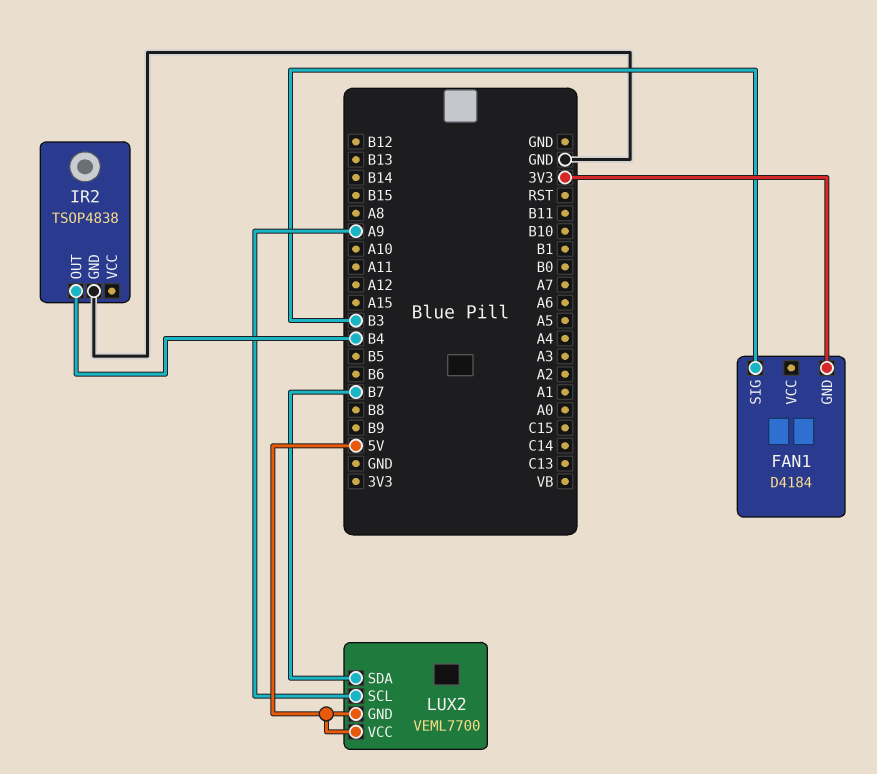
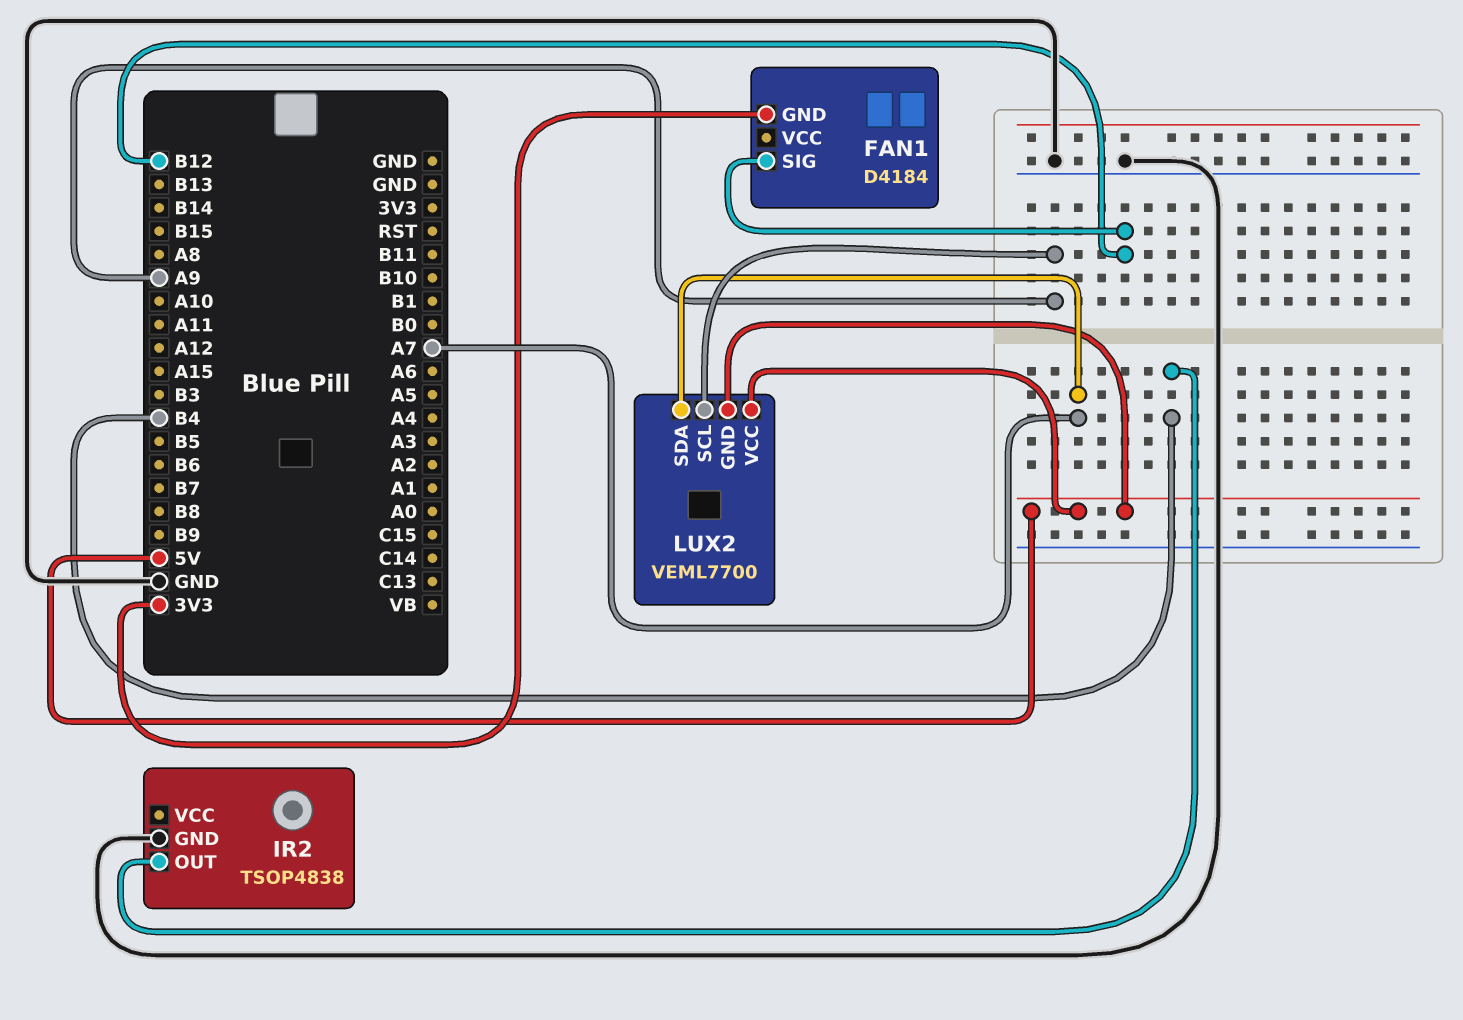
FAN1 pin SIG: B3 -> B12
LUX2 pin SDA: B7 -> A7

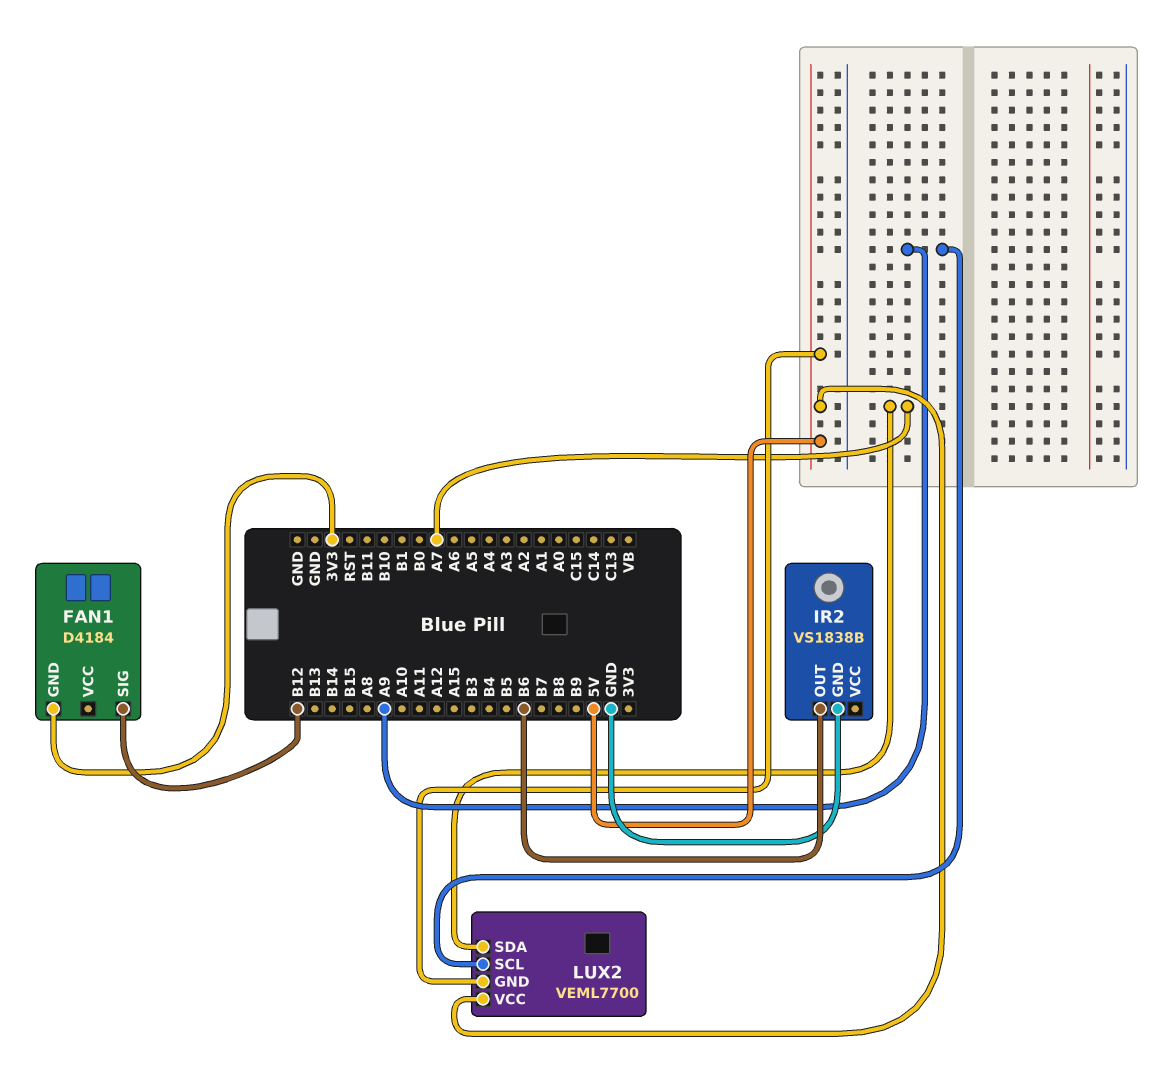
IR2: TSOP4838 -> VS1838B
IR2 pin OUT: B4 -> B6

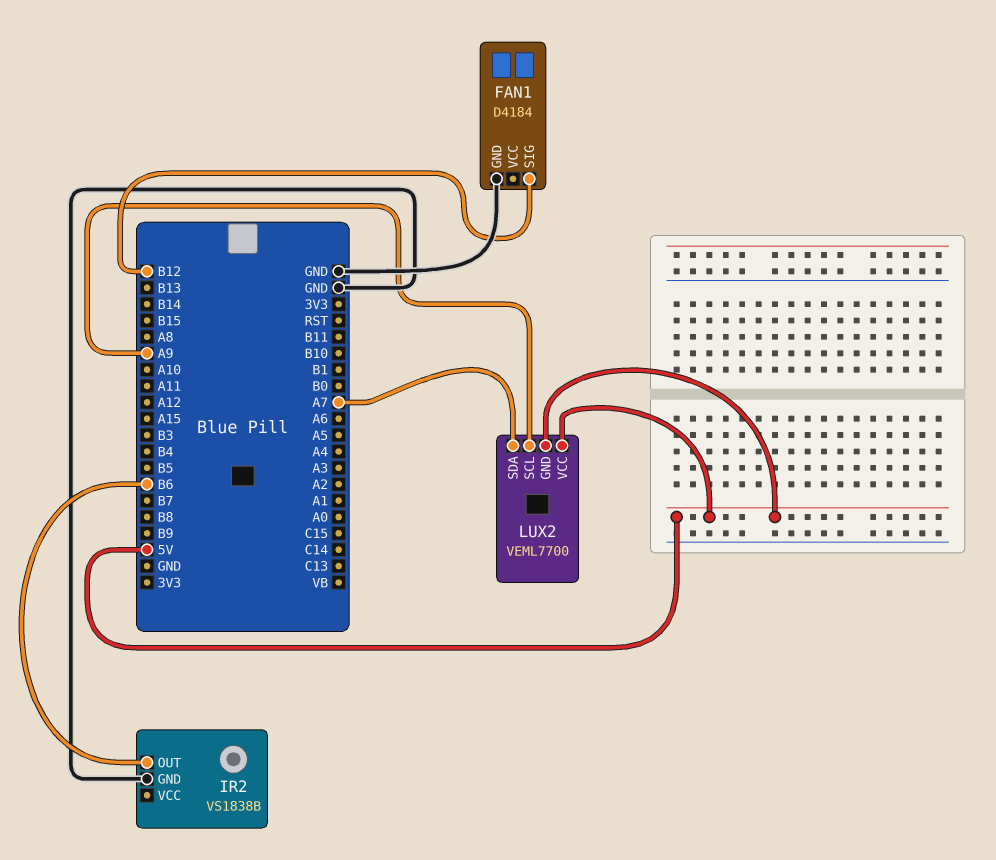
FAN1 pin GND: 3V3 -> GND

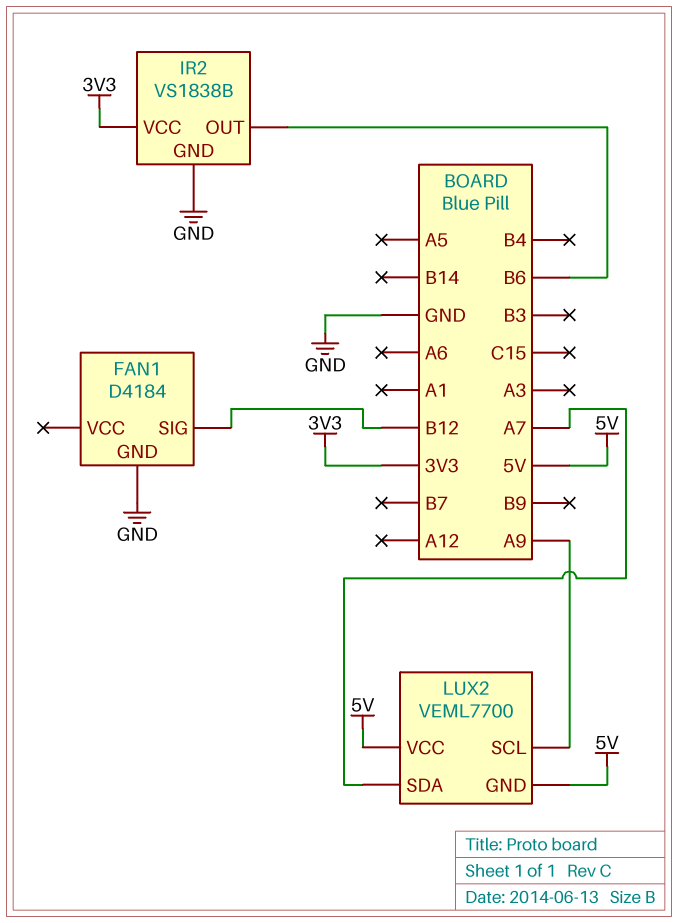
IR2 pin VCC: none -> 3V3

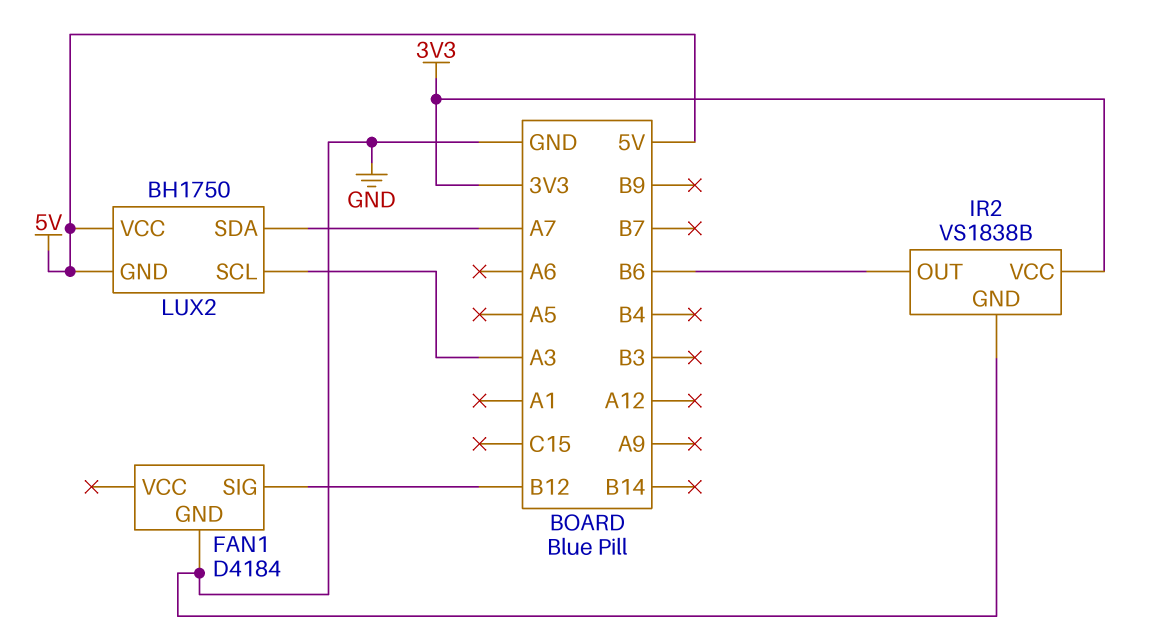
LUX2: VEML7700 -> BH1750
LUX2 pin SCL: A9 -> A3

